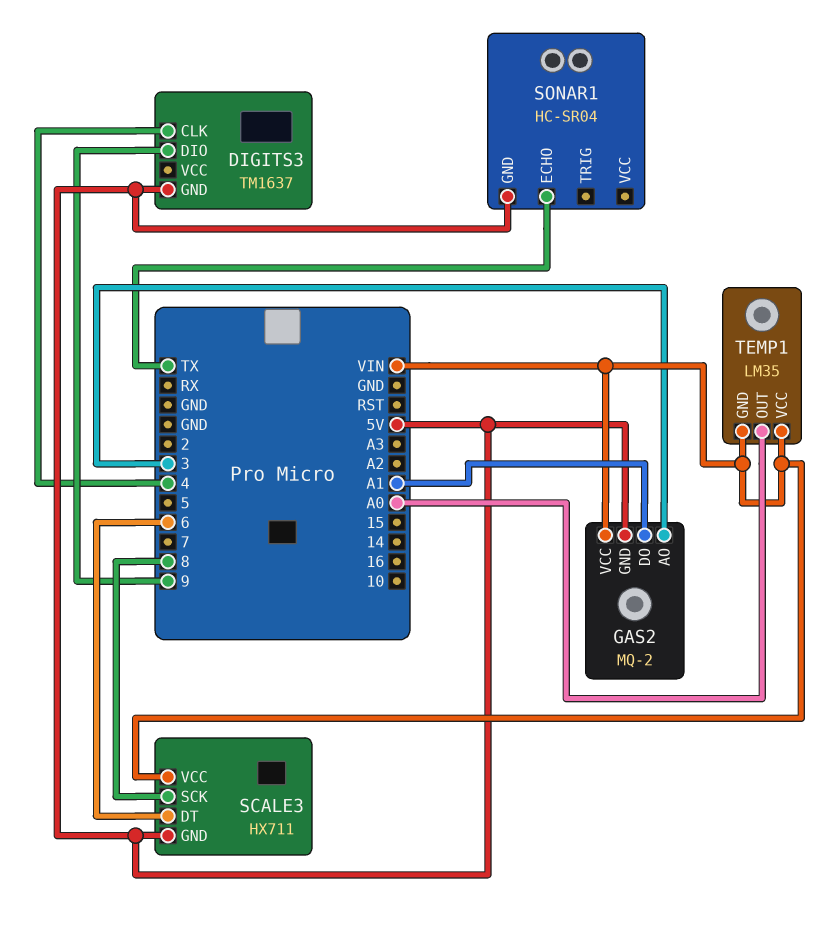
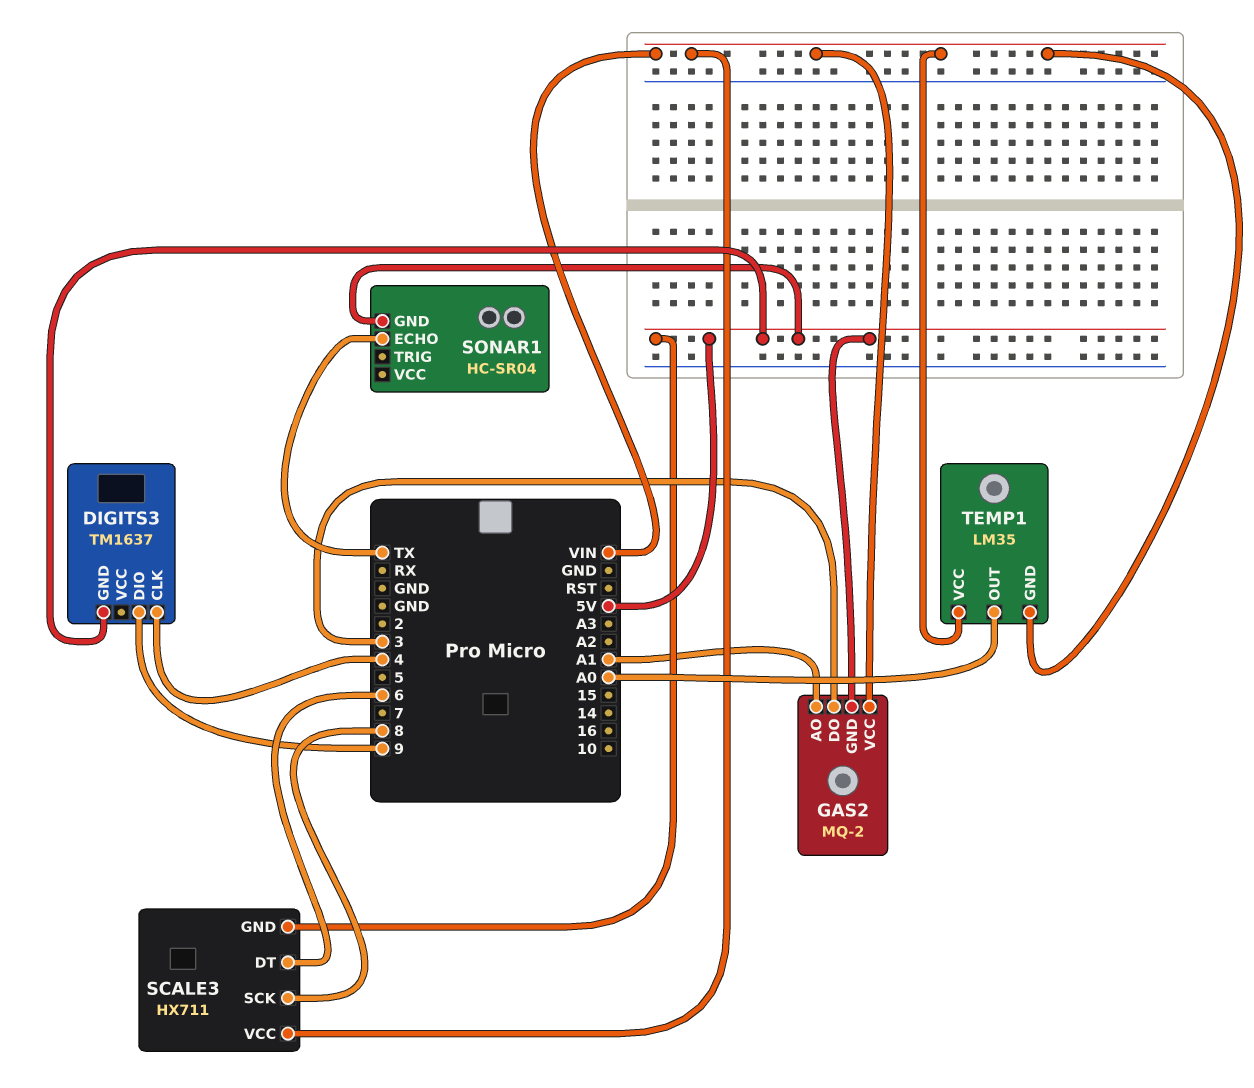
GAS2 pin AO: 3 -> A1
GAS2 pin DO: A1 -> 3

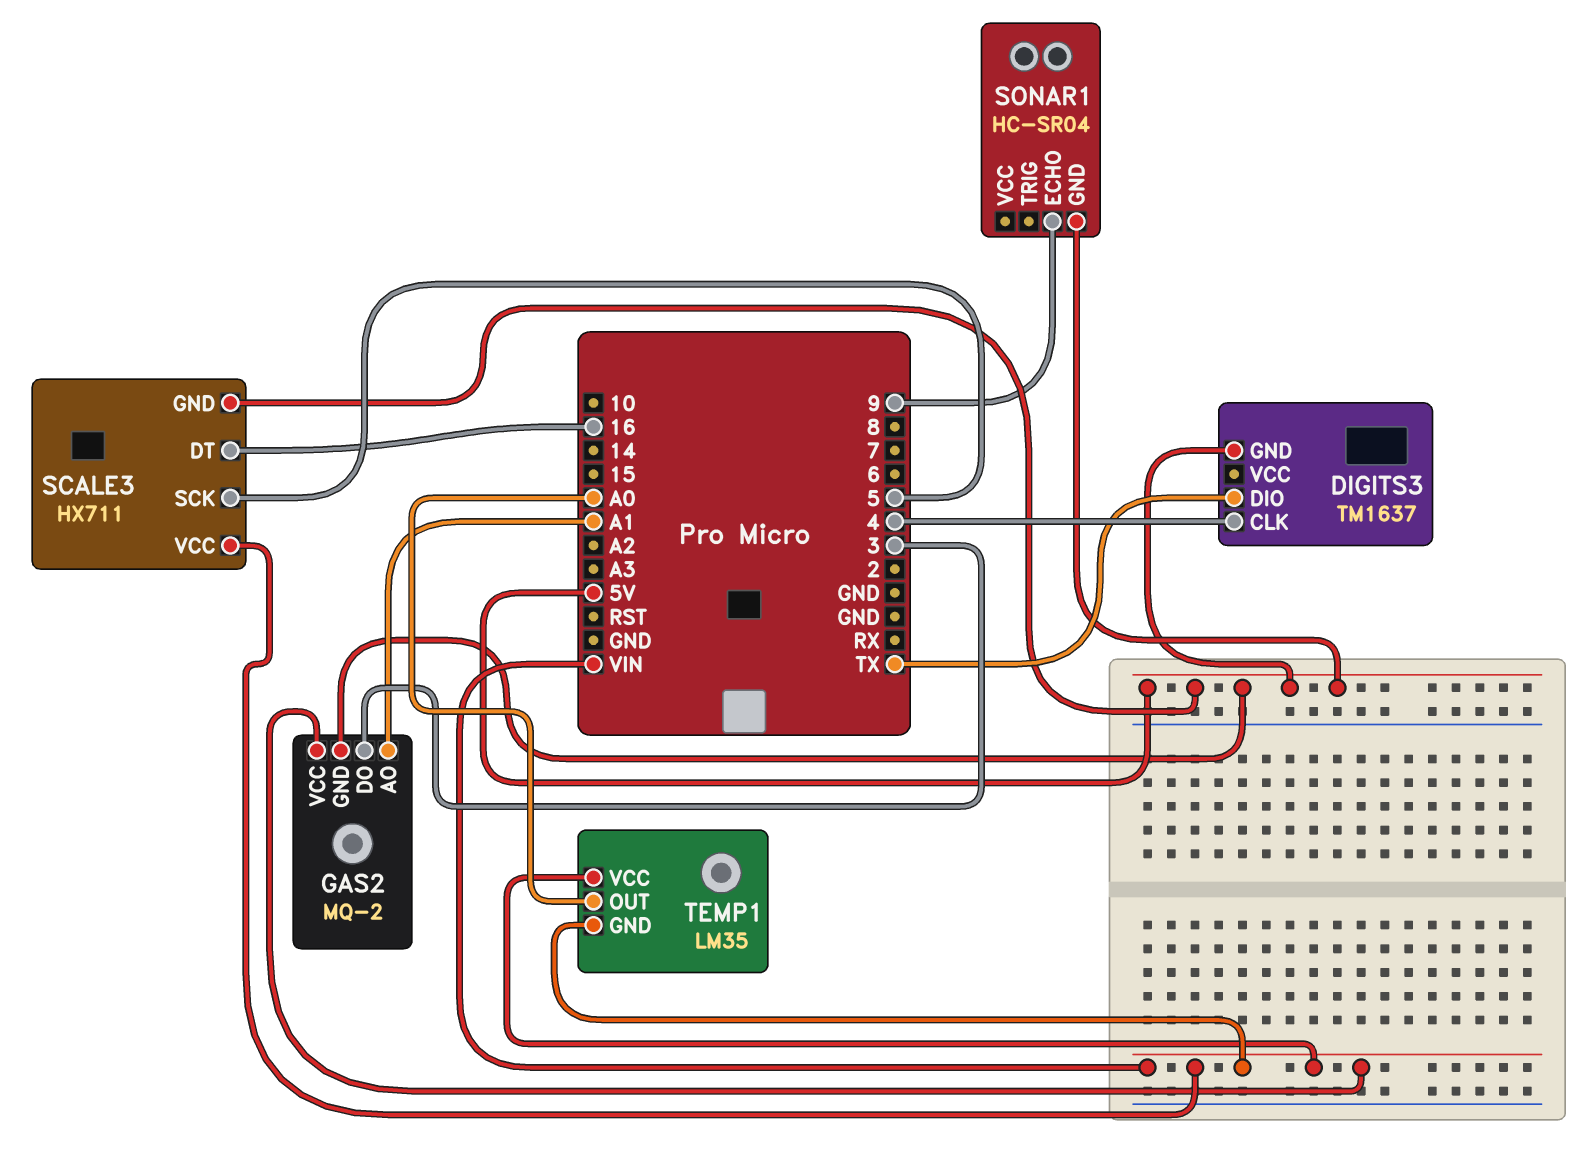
DIGITS3 pin DIO: 9 -> TX
SCALE3 pin DT: 6 -> 16
SCALE3 pin SCK: 8 -> 5
SONAR1 pin ECHO: TX -> 9

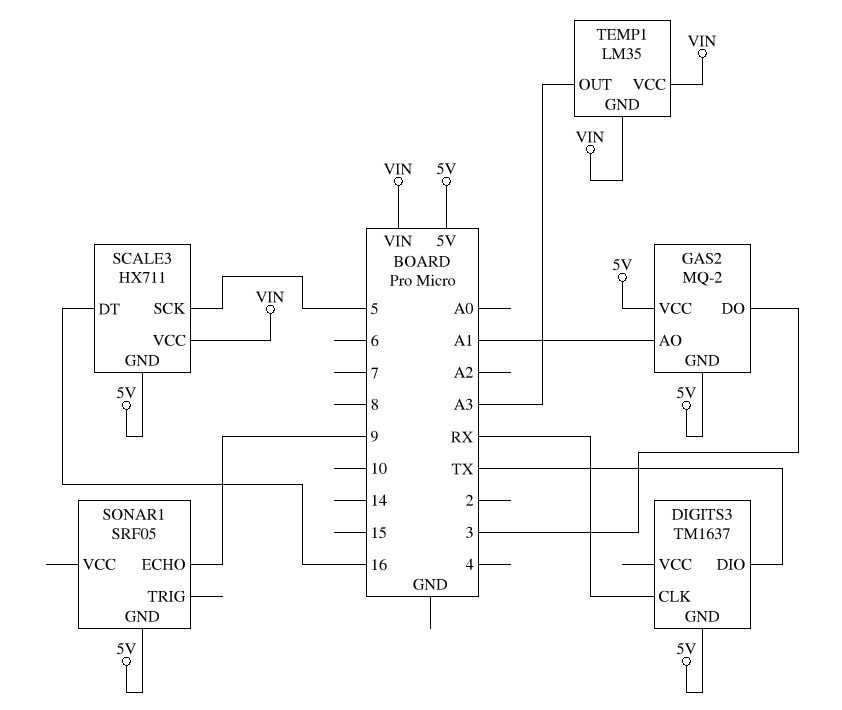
DIGITS3 pin CLK: 4 -> RX
GAS2 pin VCC: VIN -> 5V
SONAR1: HC-SR04 -> SRF05
TEMP1 pin OUT: A0 -> A3

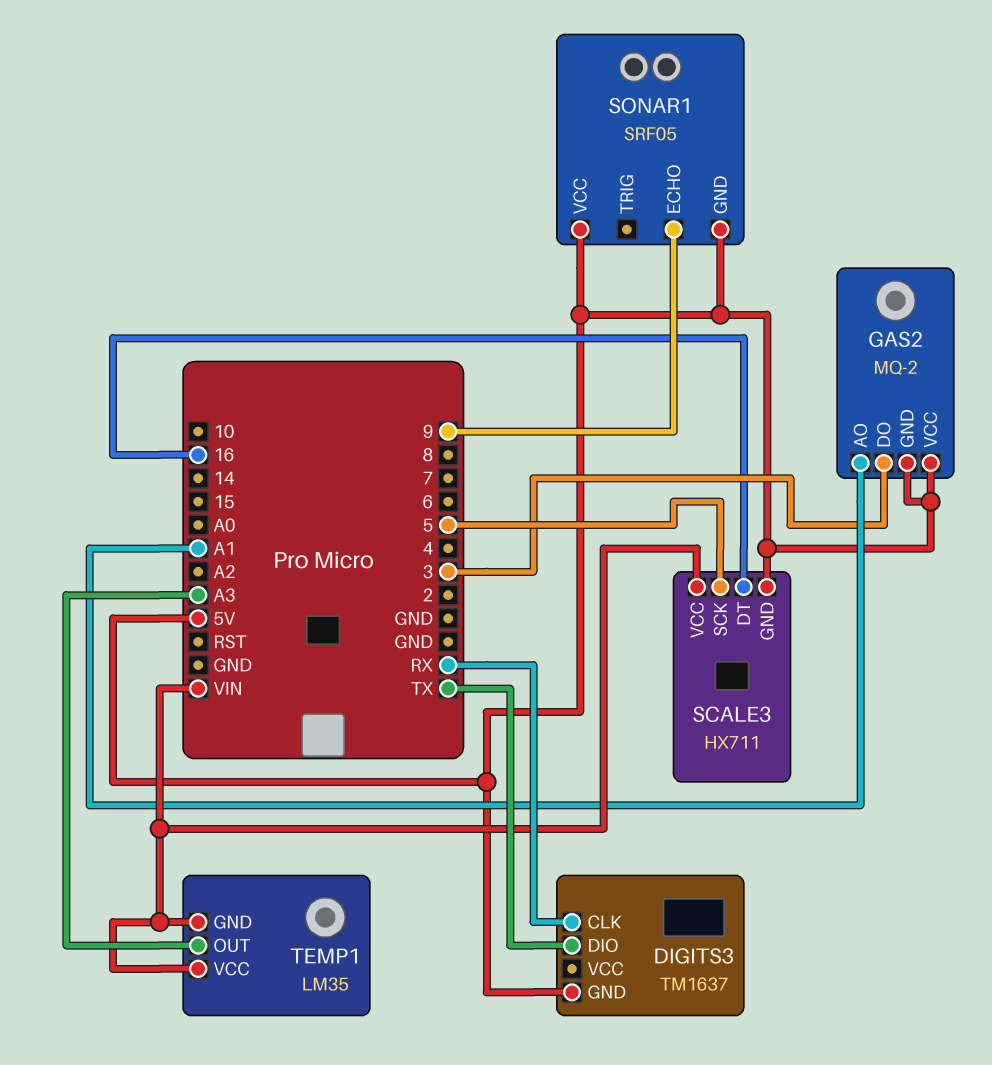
SONAR1 pin VCC: none -> 5V

